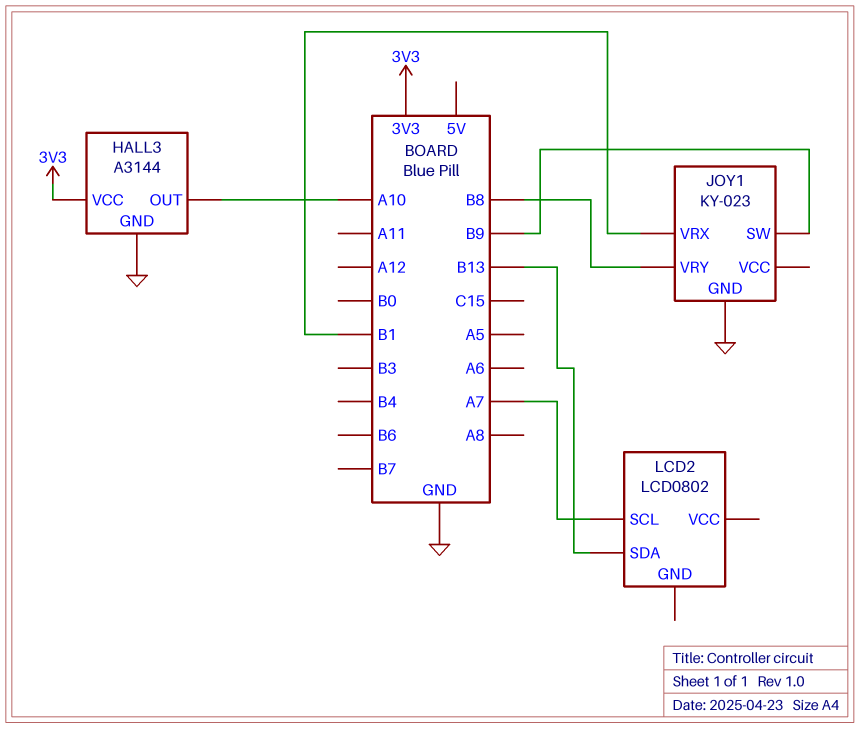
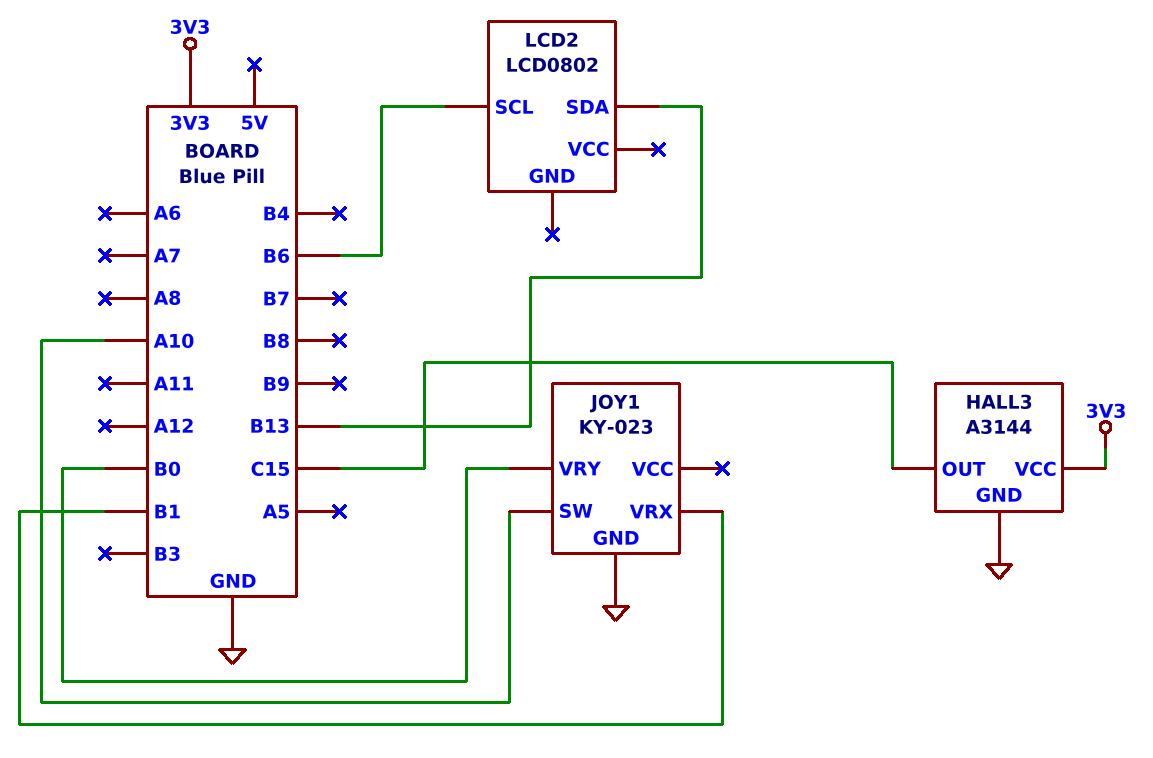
HALL3 pin OUT: A10 -> C15
JOY1 pin SW: B9 -> A10
JOY1 pin VRY: B8 -> B0
LCD2 pin SCL: A7 -> B6

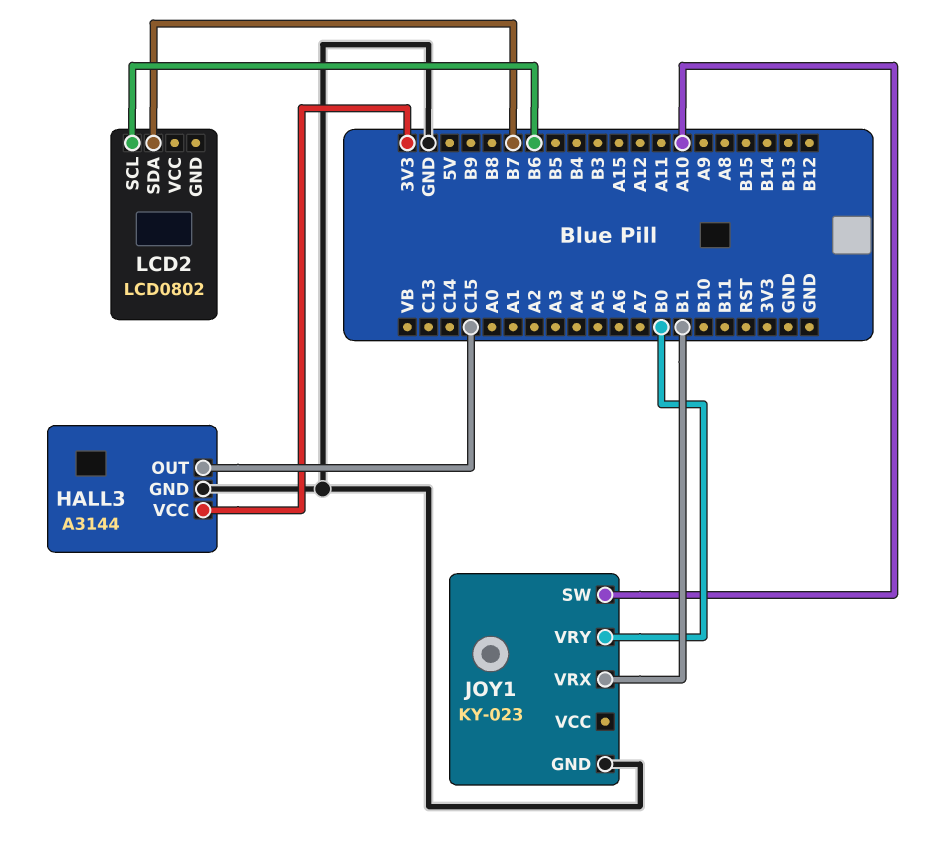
LCD2 pin SDA: B13 -> B7

